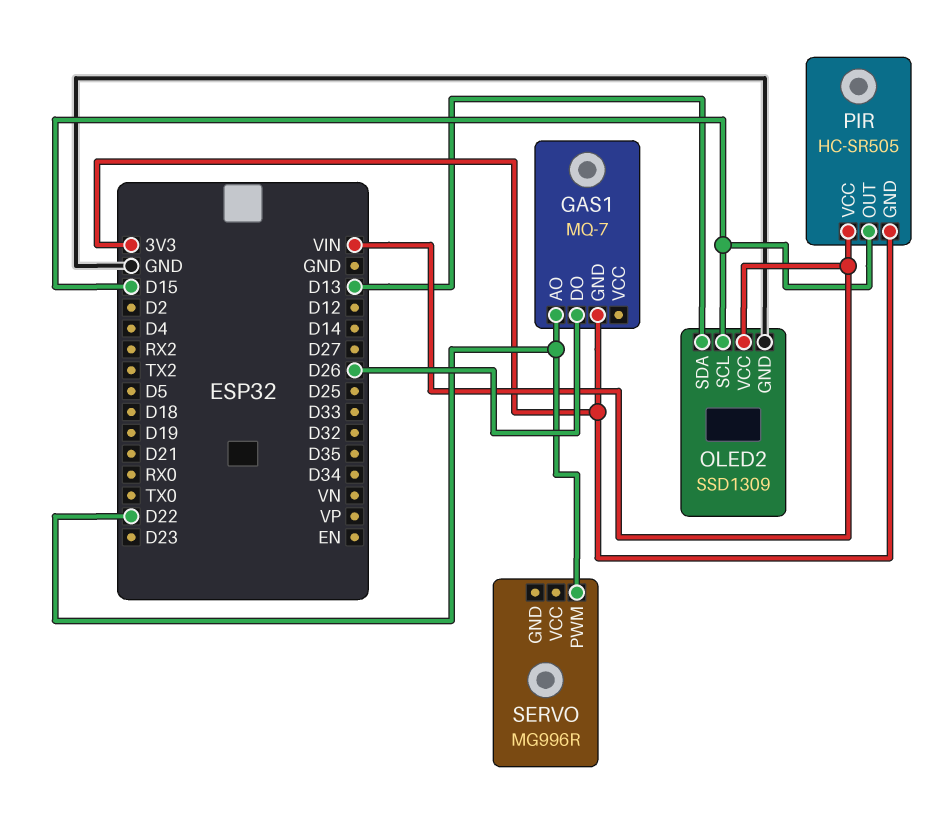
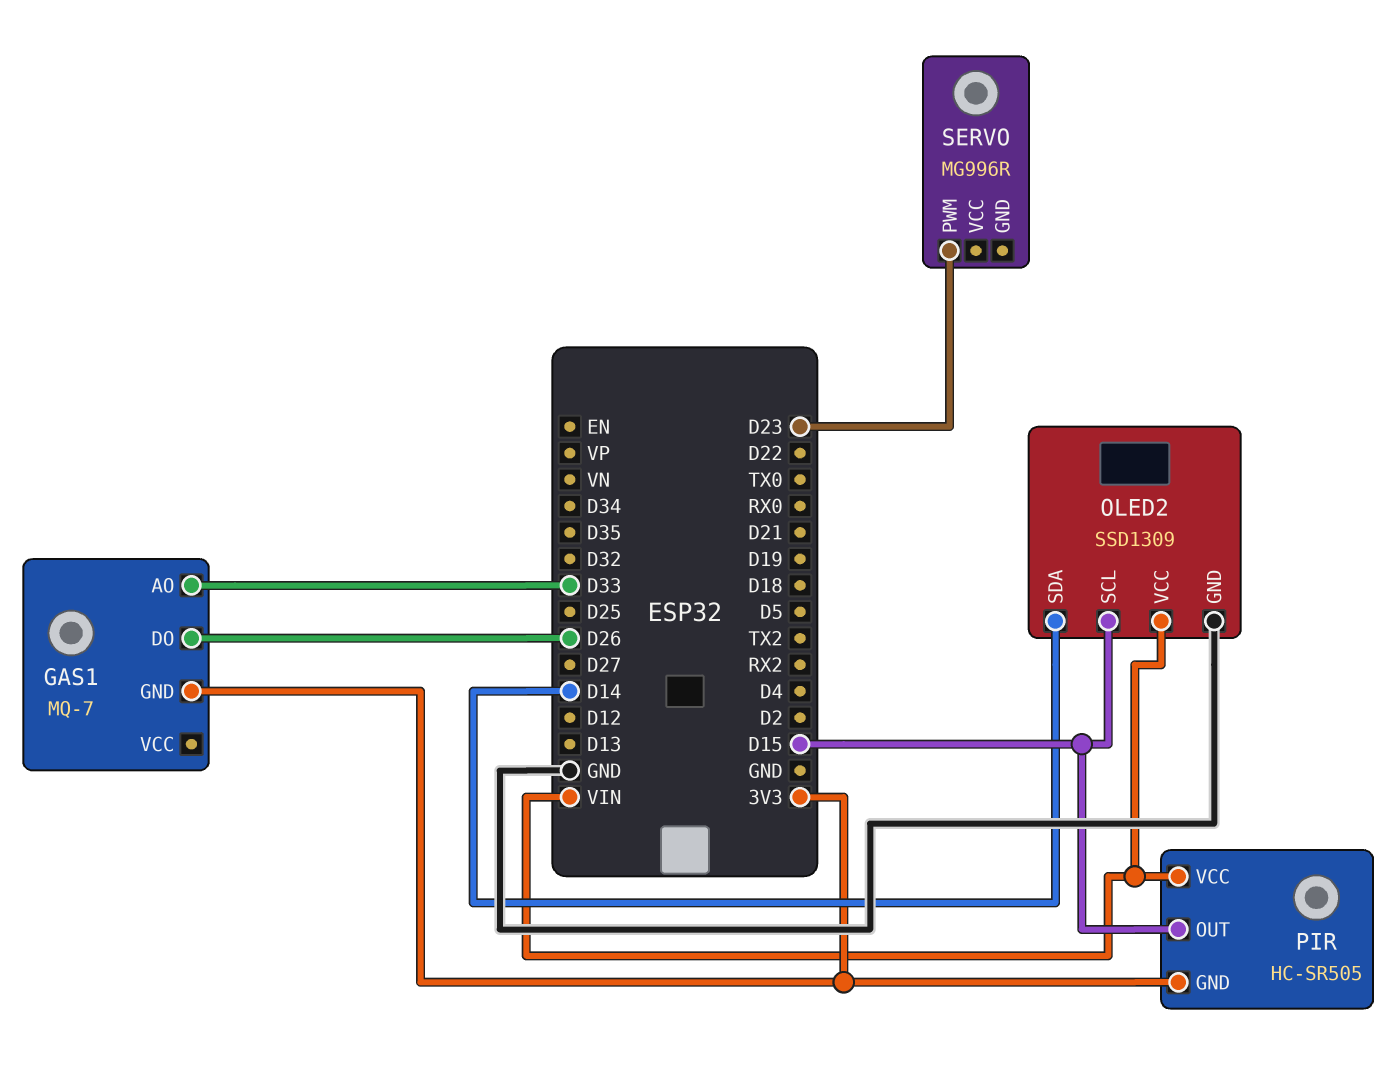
GAS1 pin AO: D22 -> D33
OLED2 pin SDA: D13 -> D14
SERVO pin PWM: D22 -> D23

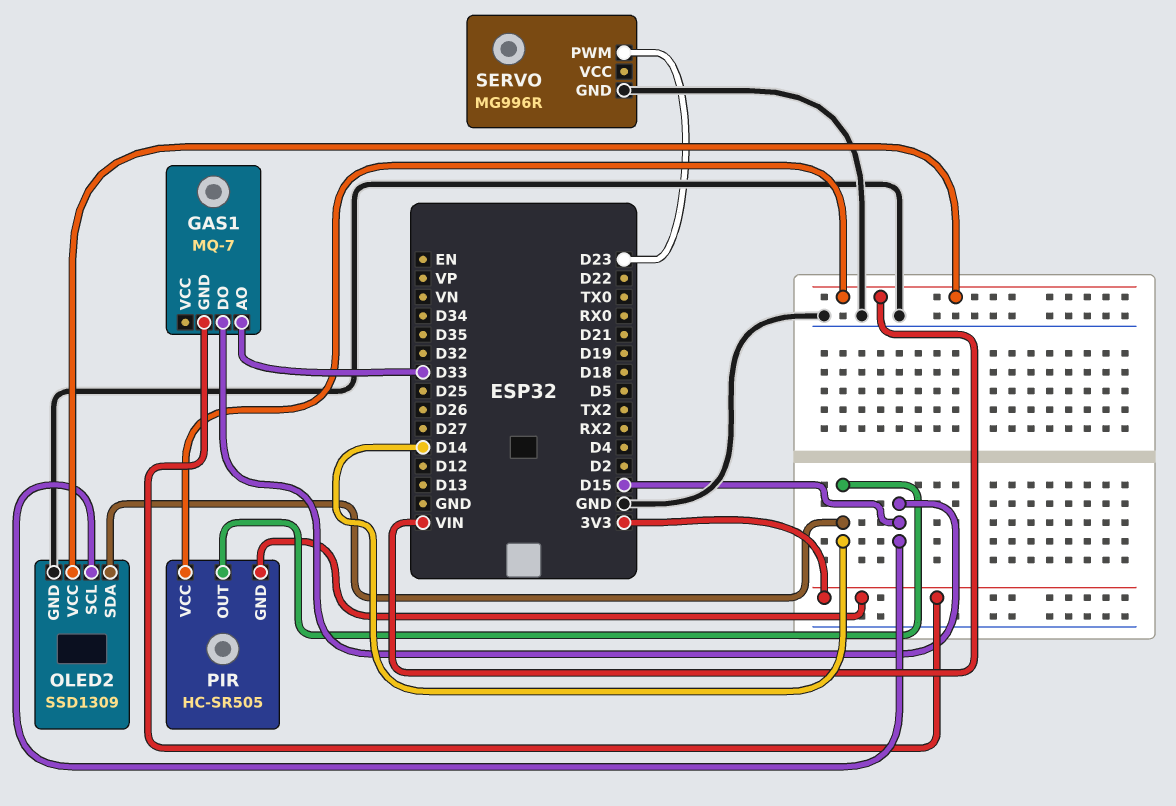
GAS1 pin DO: D26 -> D15
PIR pin OUT: D15 -> D14
SERVO pin GND: none -> GND

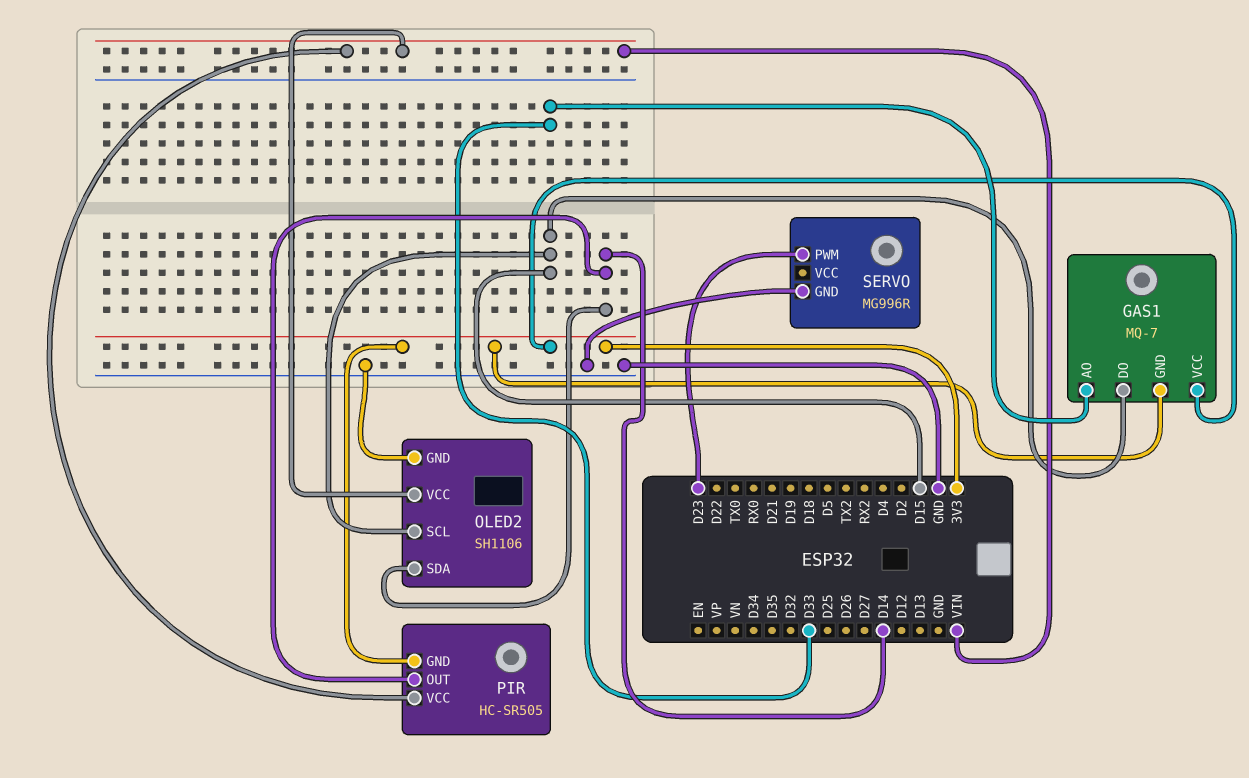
GAS1 pin VCC: none -> 3V3
OLED2: SSD1309 -> SH1106

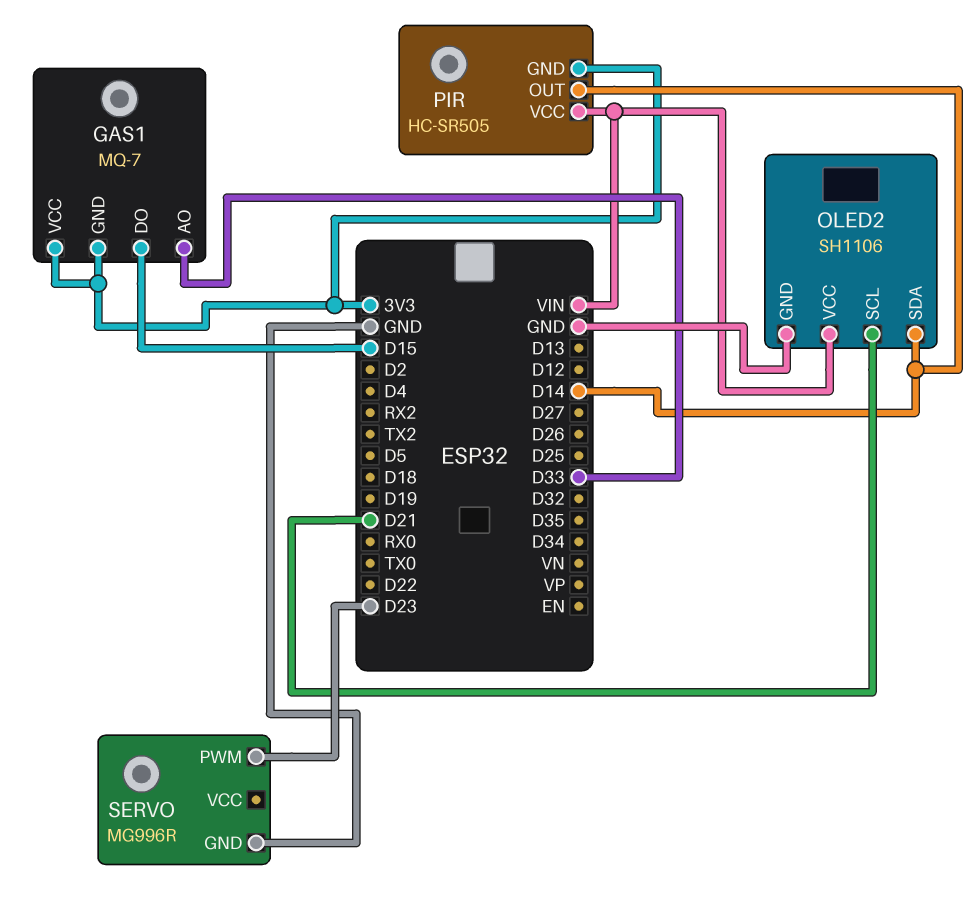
OLED2 pin SCL: D15 -> D21

